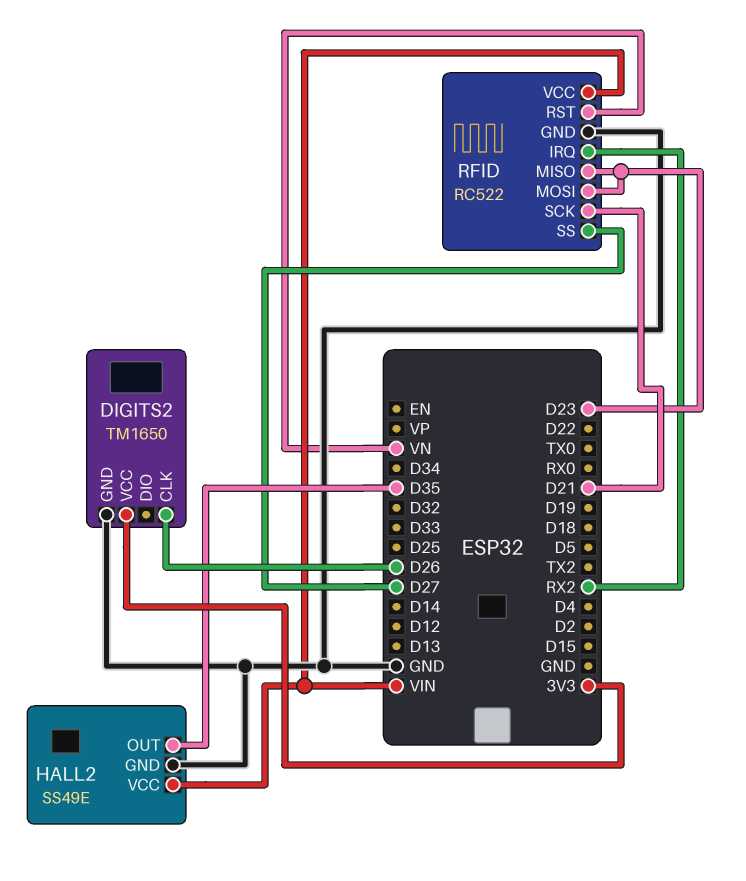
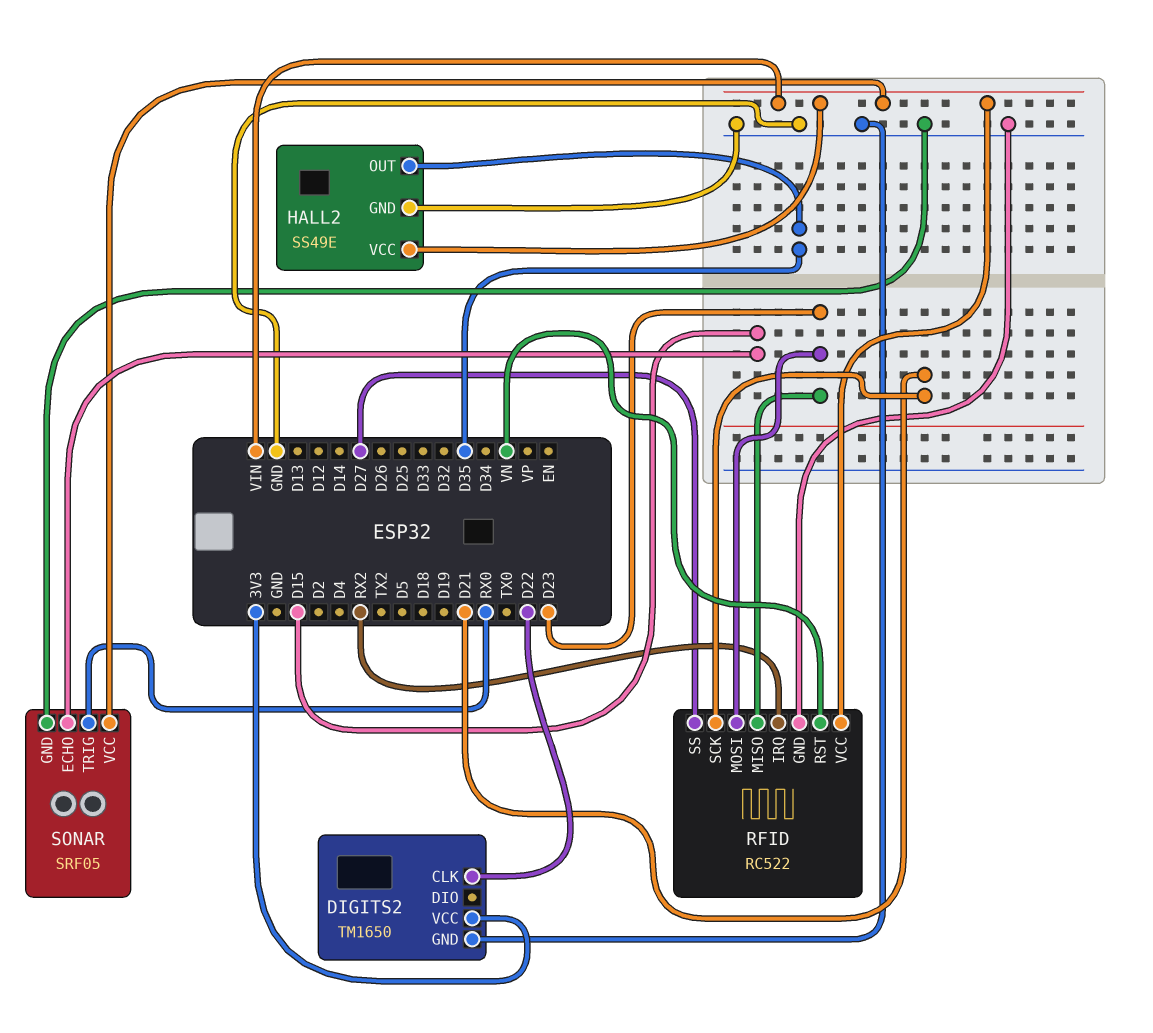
DIGITS2 pin CLK: D26 -> D22
SONAR: none -> SRF05
SONAR pin ECHO: none -> D15
SONAR pin GND: none -> GND
SONAR pin TRIG: none -> RX0
SONAR pin VCC: none -> VIN

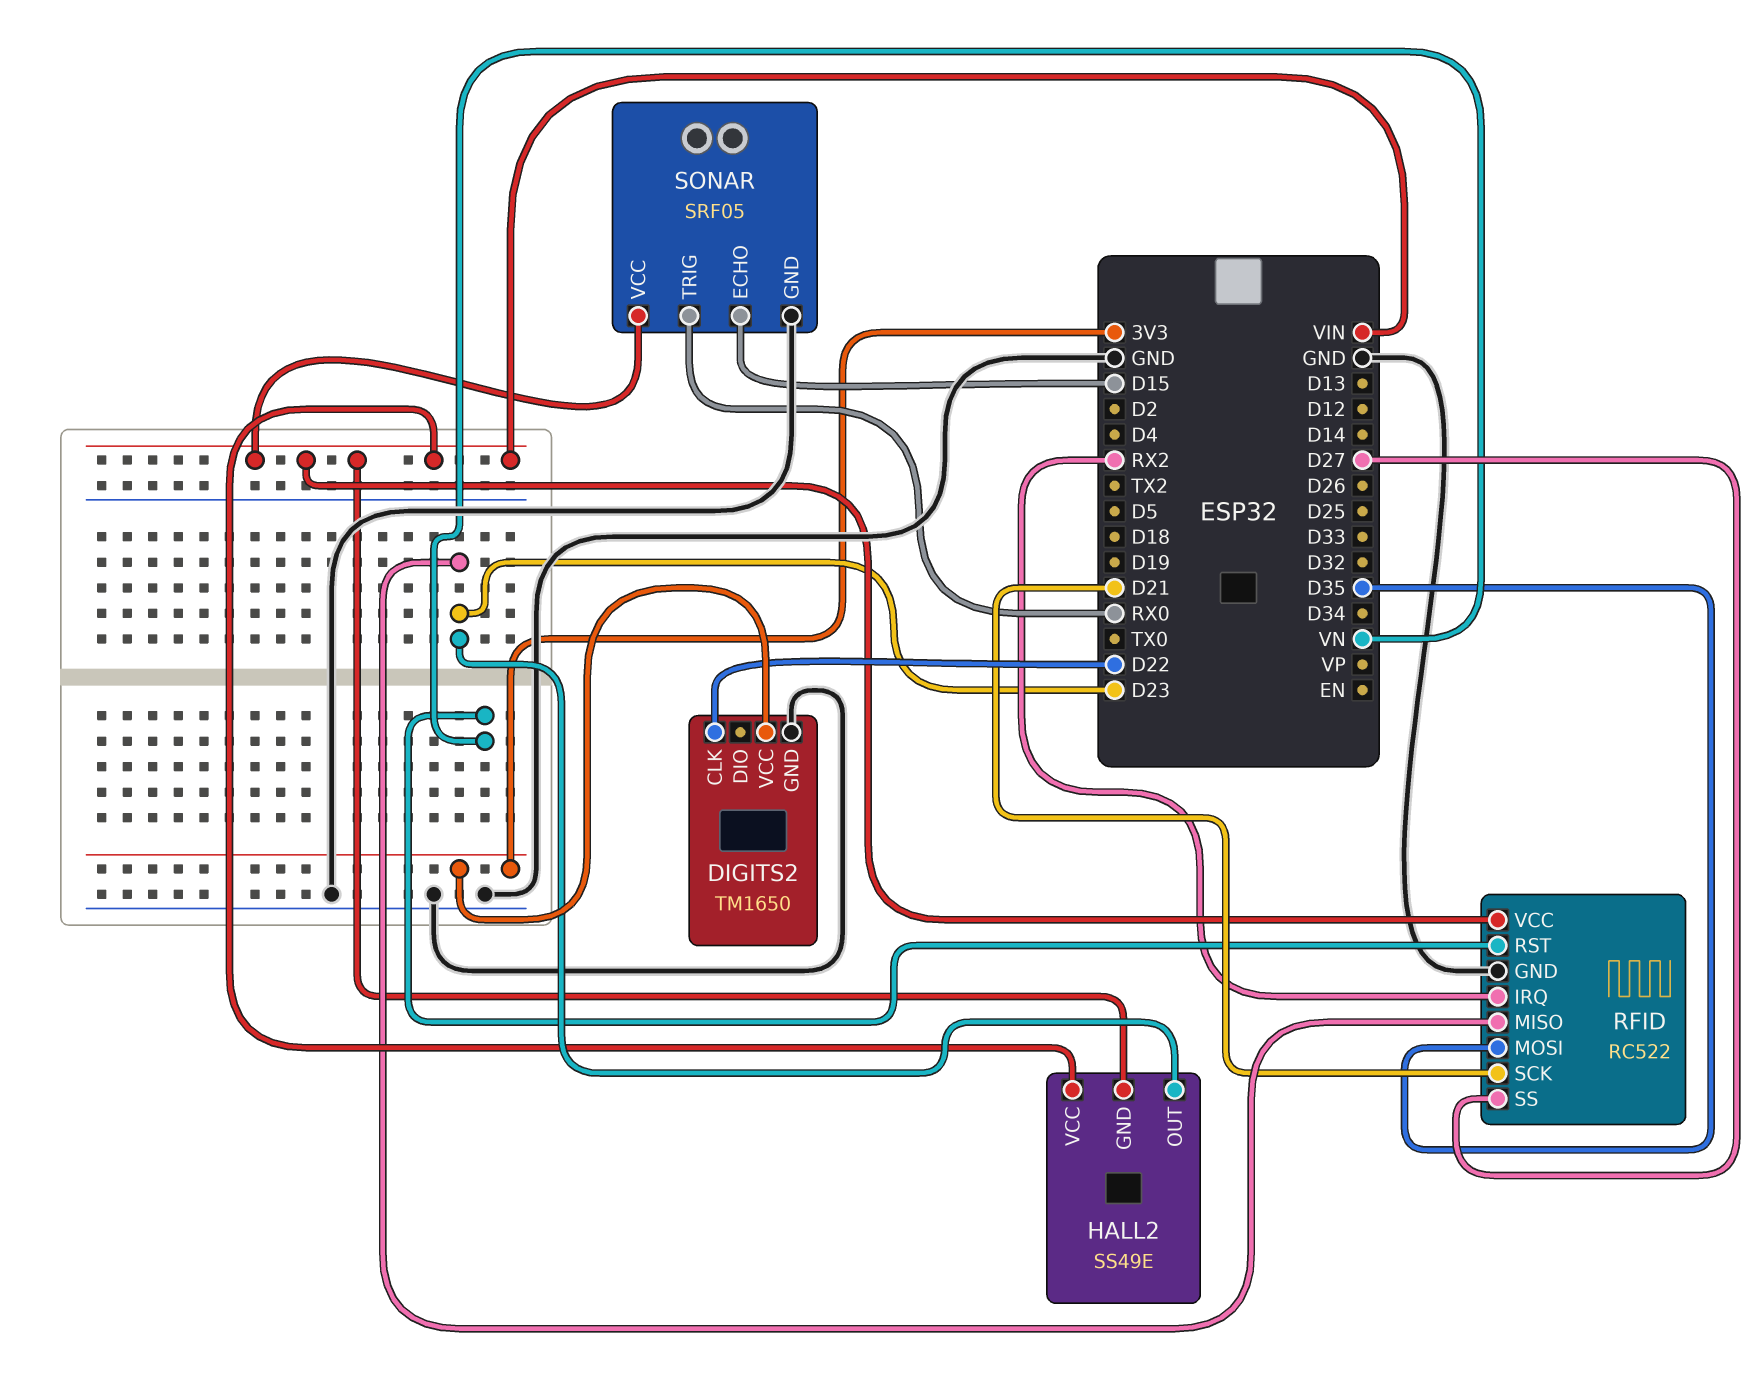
HALL2 pin GND: GND -> VIN
HALL2 pin OUT: D35 -> D23
RFID pin MOSI: D23 -> D35

